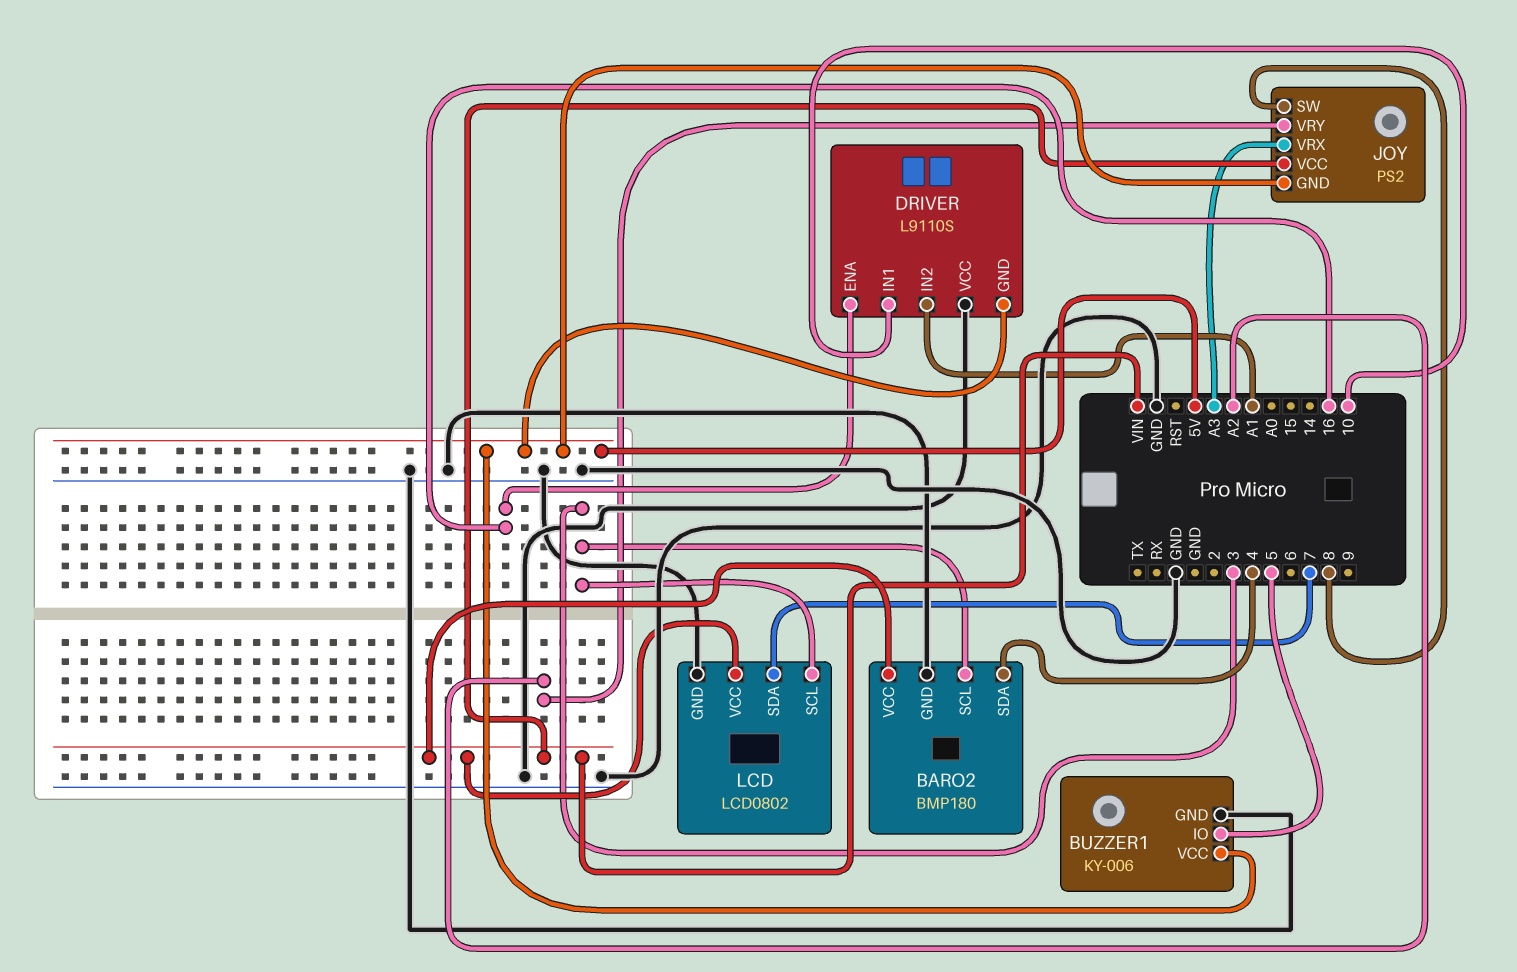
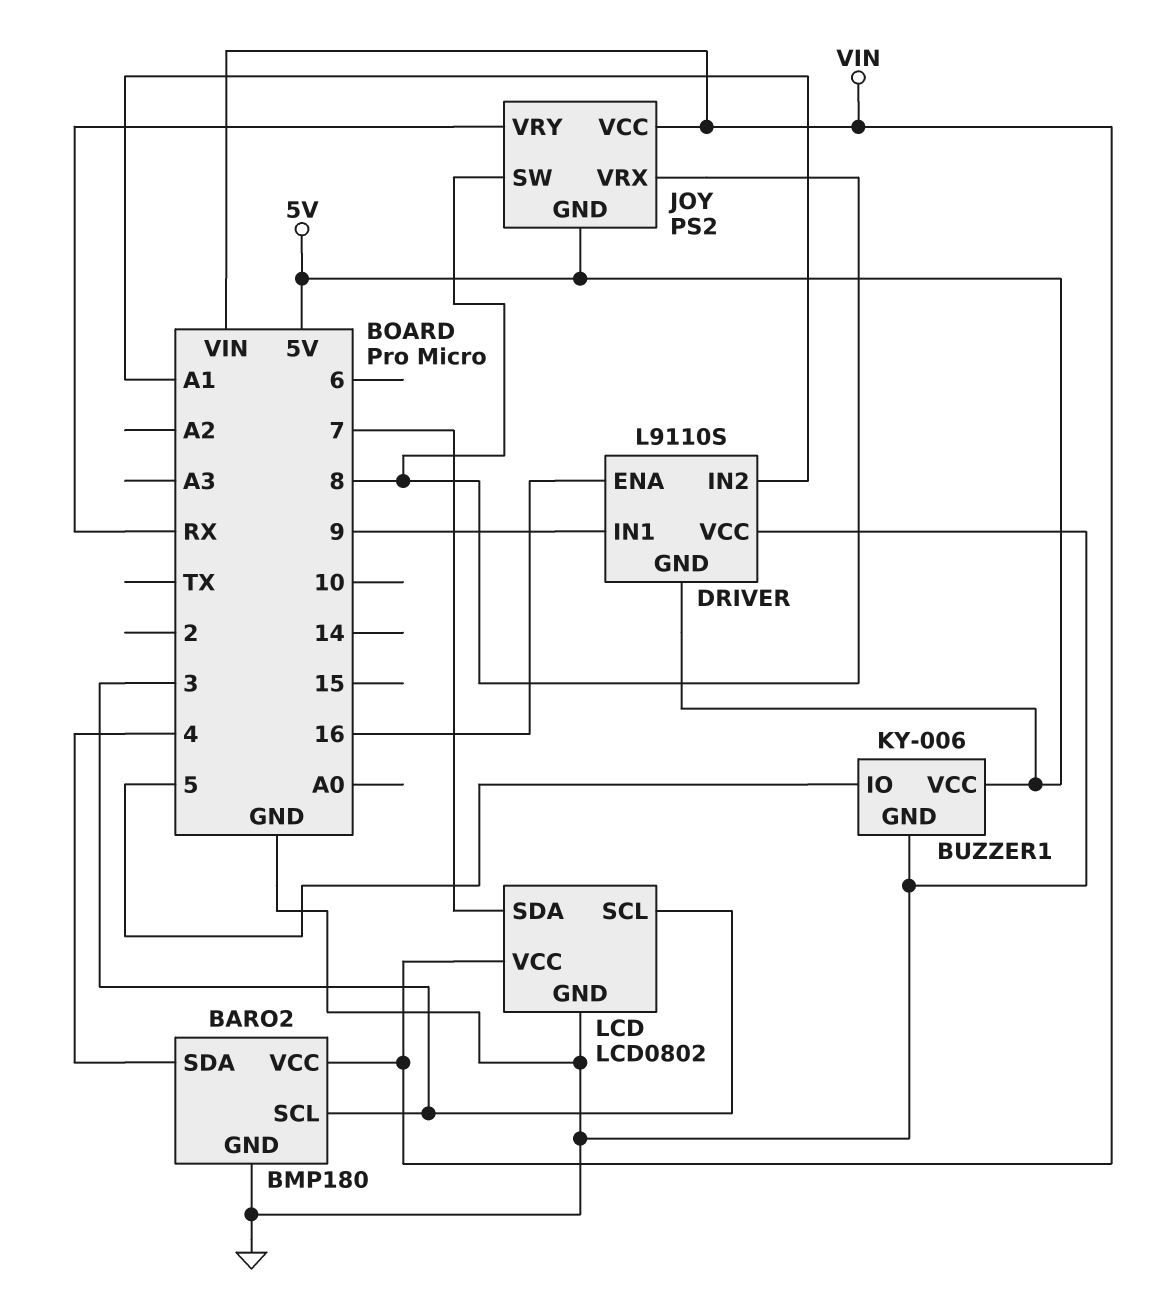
DRIVER pin IN1: 10 -> 9
JOY pin VRX: A3 -> 8
JOY pin VRY: A2 -> RX

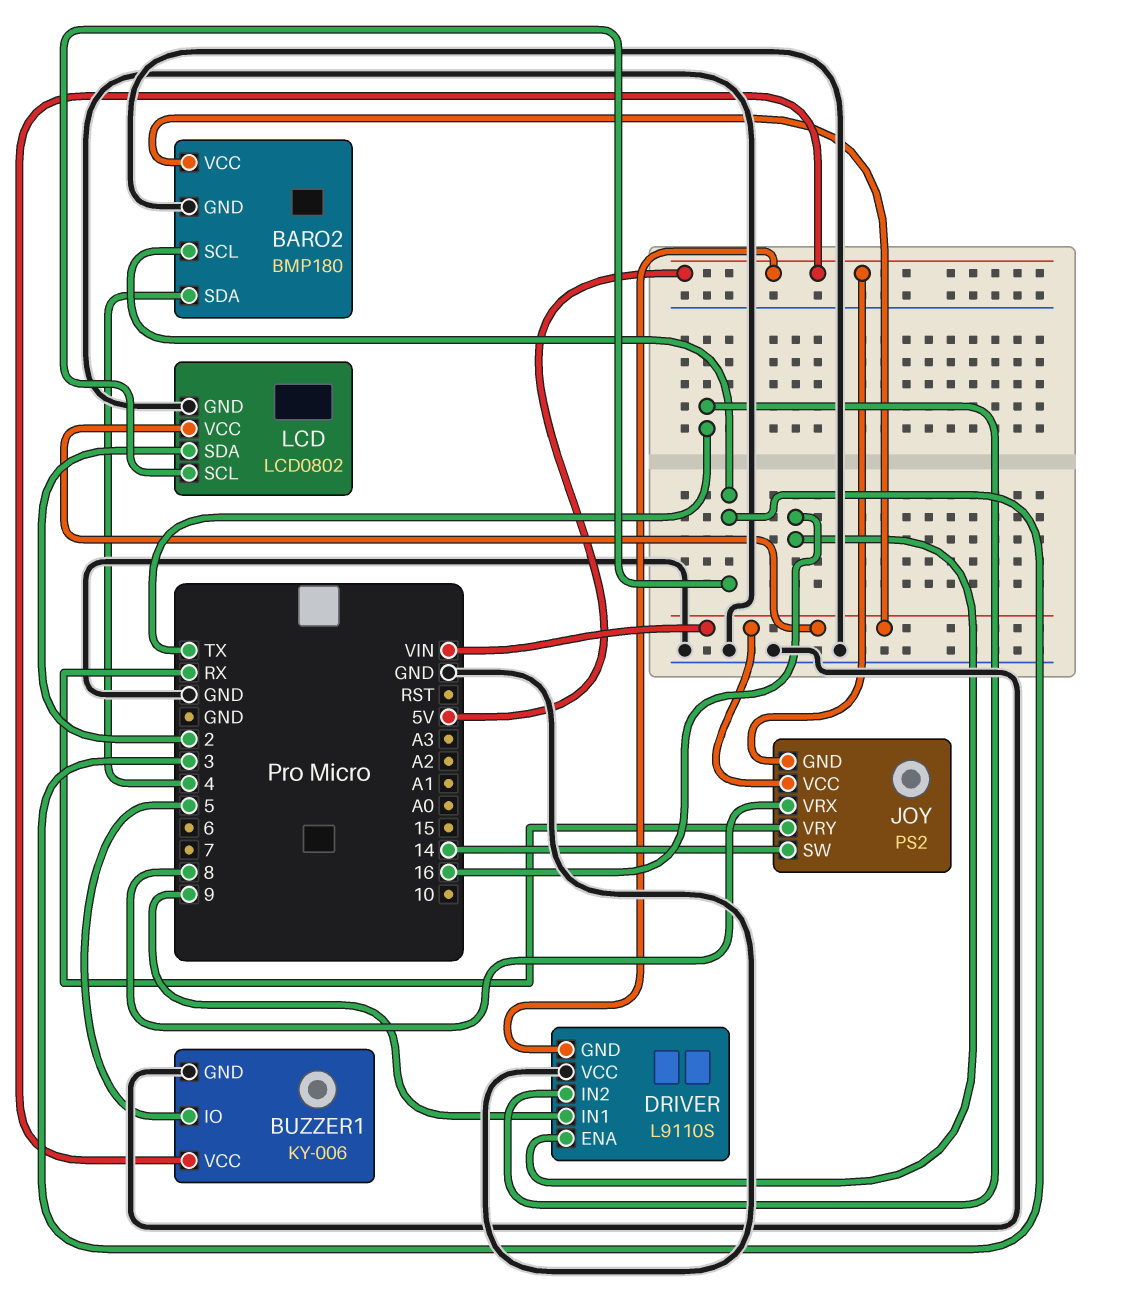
DRIVER pin IN2: A1 -> TX
JOY pin SW: 8 -> 14
LCD pin SDA: 7 -> 2

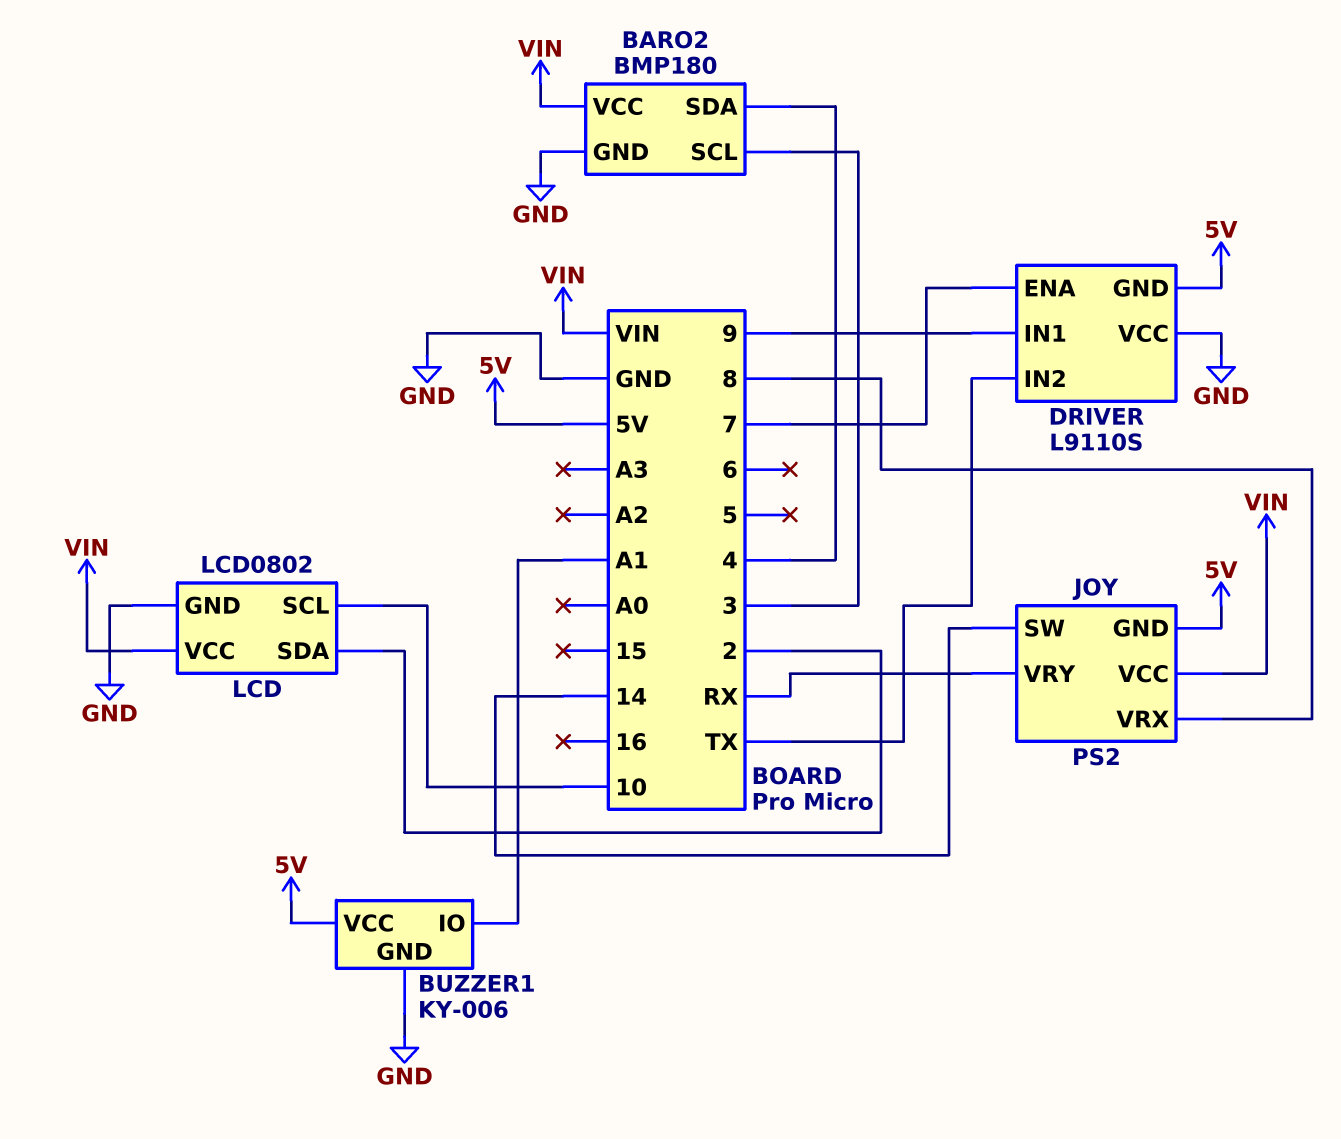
BUZZER1 pin IO: 5 -> A1
DRIVER pin ENA: 16 -> 7
LCD pin SCL: 3 -> 10

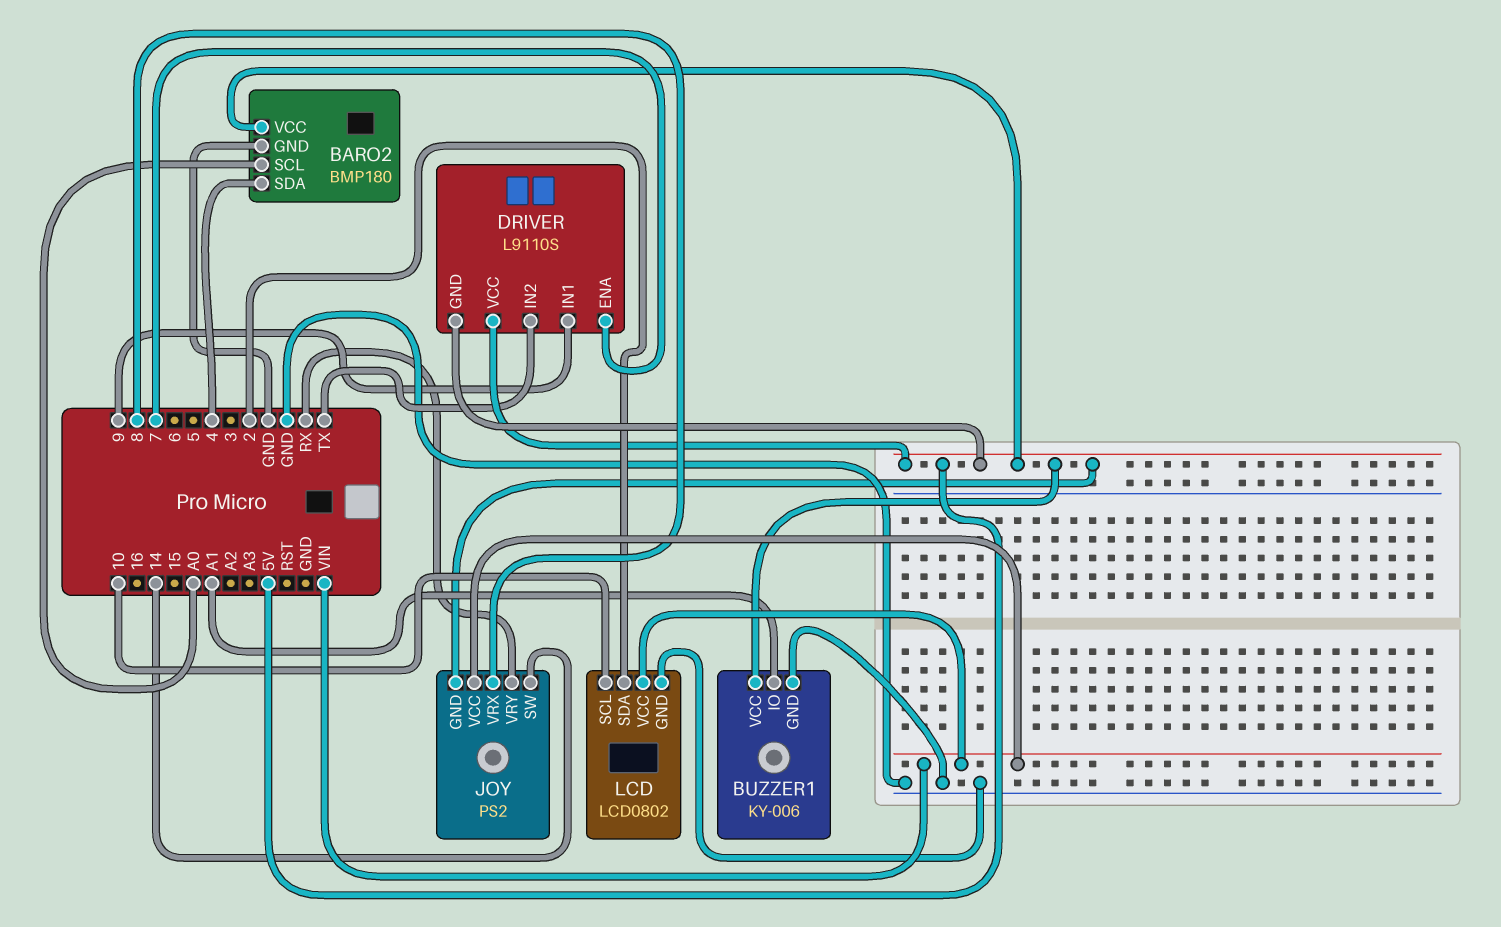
BARO2 pin SCL: 3 -> A0
BARO2 pin VCC: VIN -> 5V
DRIVER pin VCC: GND -> 5V

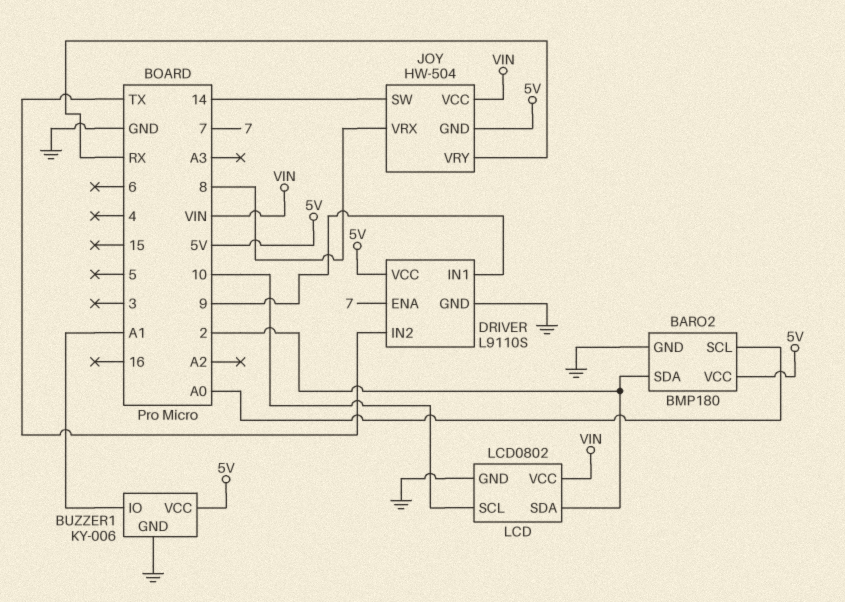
BARO2 pin SDA: 4 -> 2
DRIVER pin GND: 5V -> GND
JOY: PS2 -> HW-504

